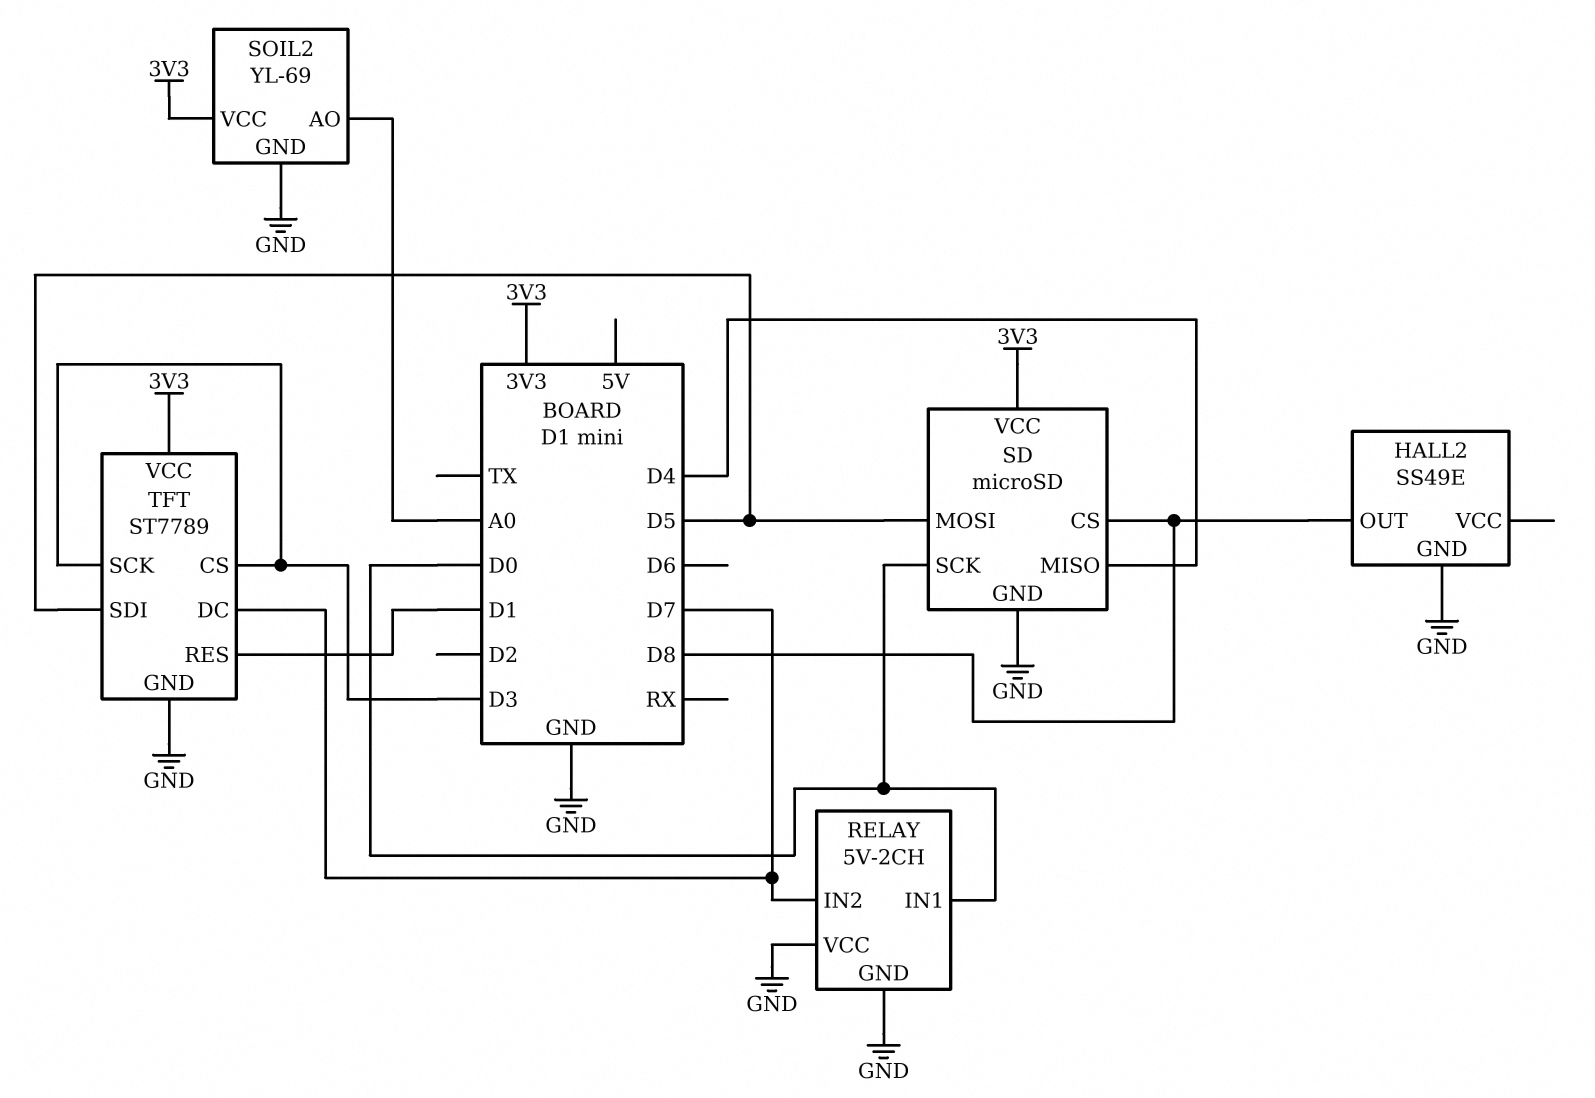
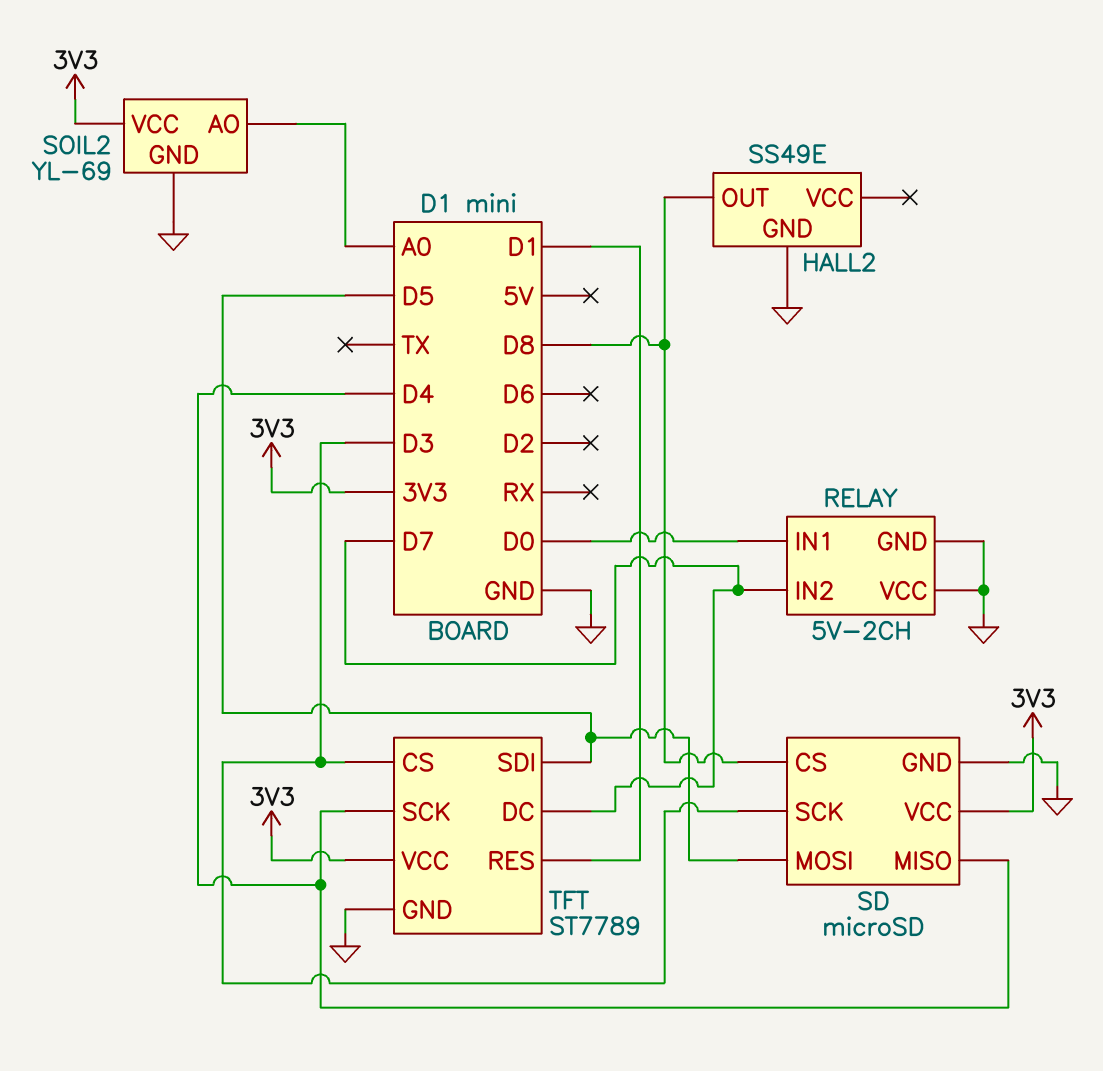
SD pin SCK: D0 -> D3
TFT pin SCK: D3 -> D4

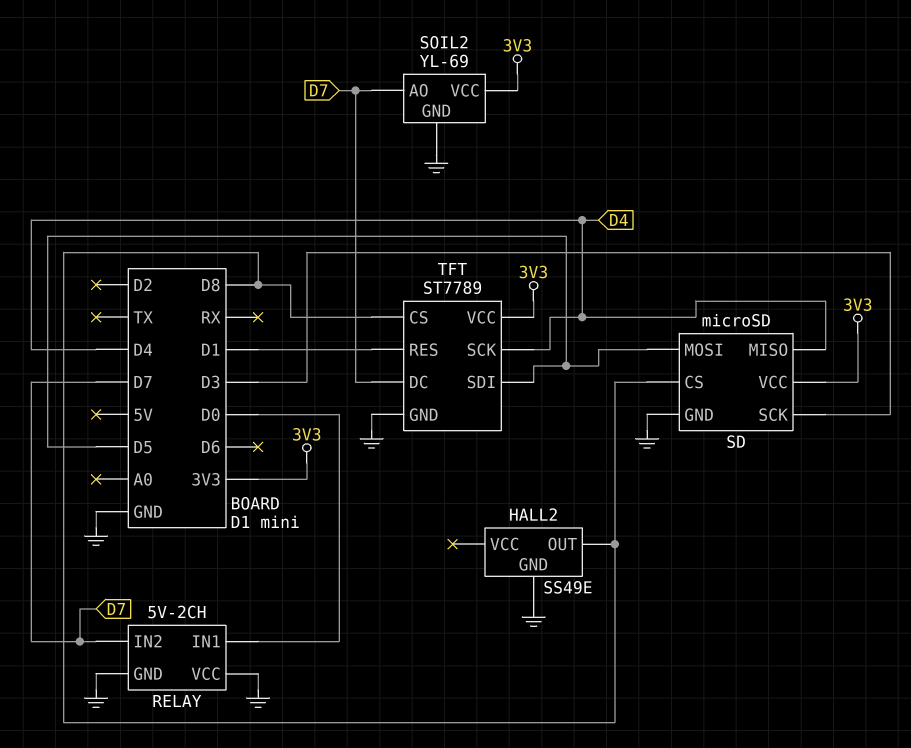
SOIL2 pin AO: A0 -> D7
TFT pin CS: D3 -> D8

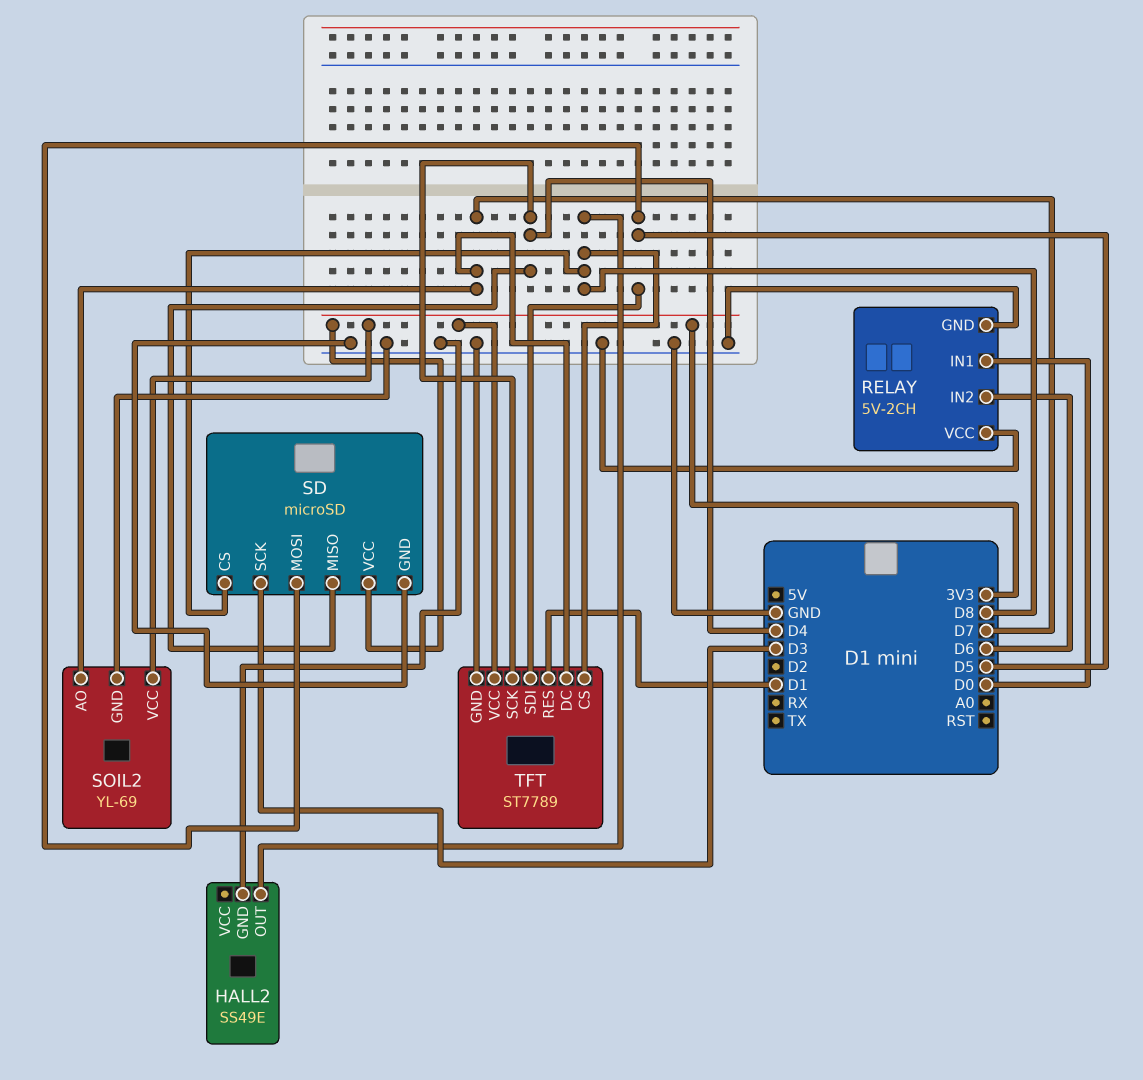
RELAY pin IN2: D7 -> D6

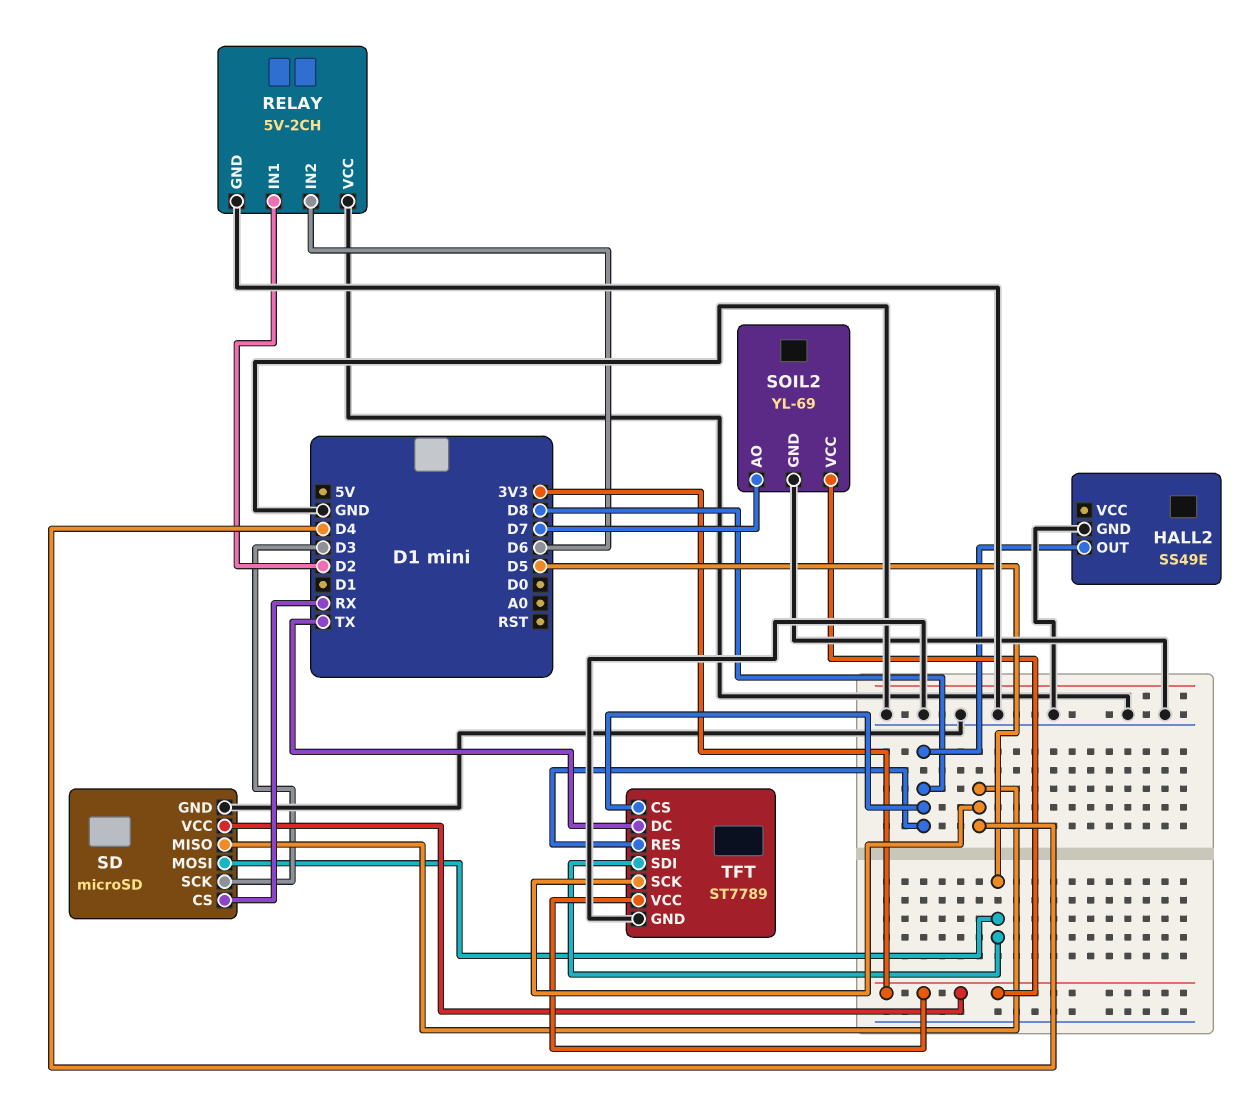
RELAY pin IN1: D0 -> D2
SD pin CS: D8 -> RX
TFT pin DC: D7 -> TX
TFT pin RES: D1 -> D8

